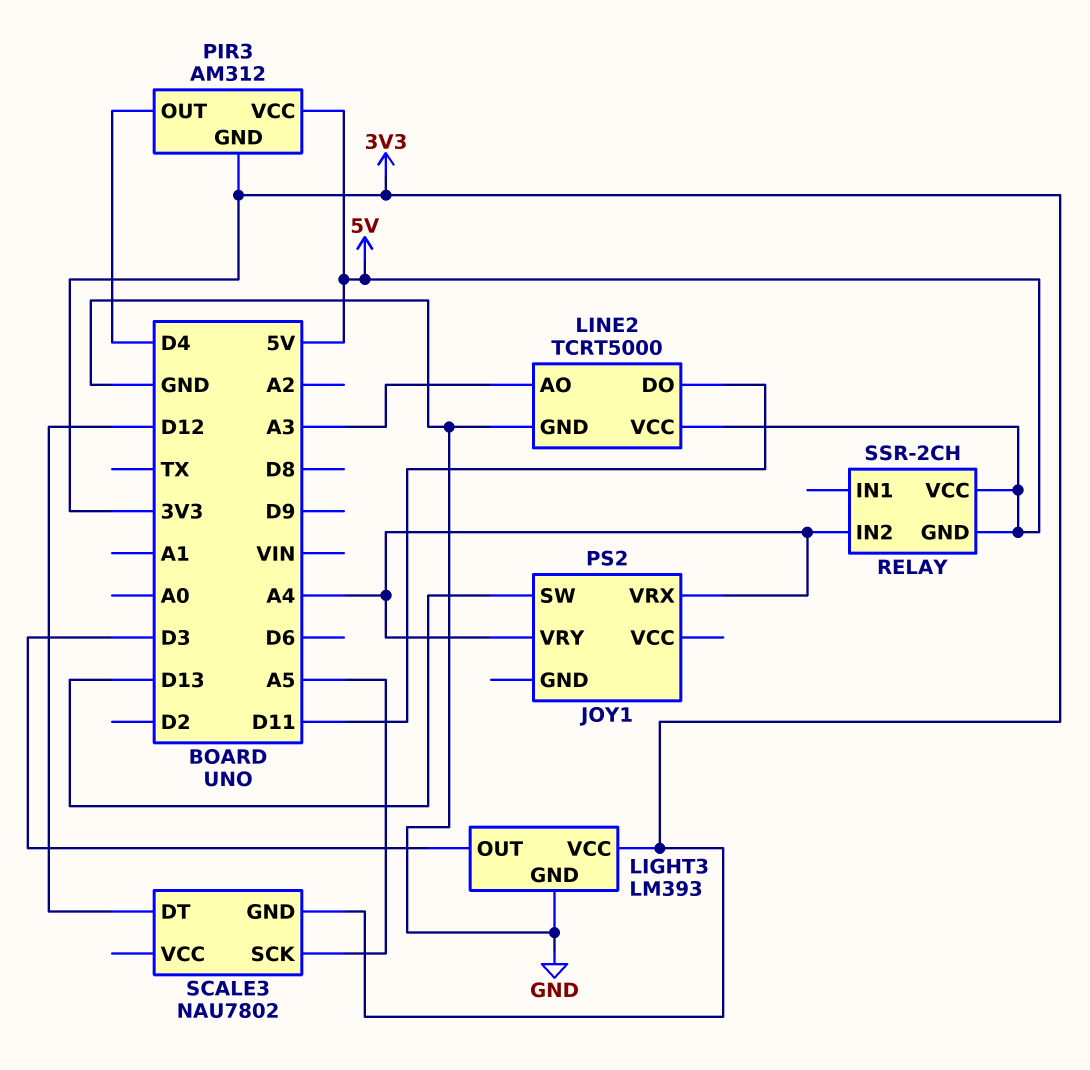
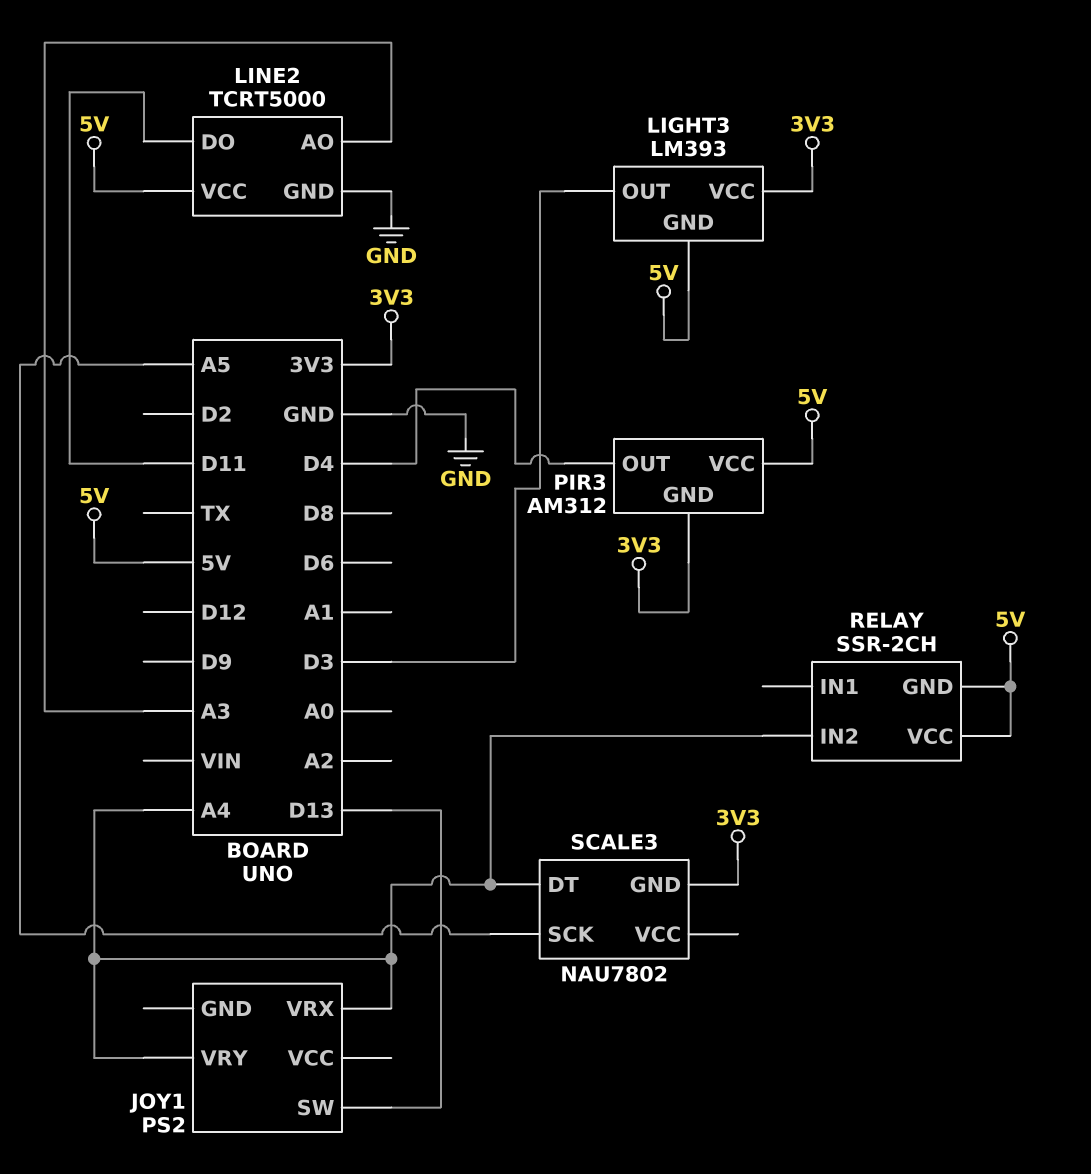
LIGHT3 pin GND: GND -> 5V
SCALE3 pin DT: D12 -> A4

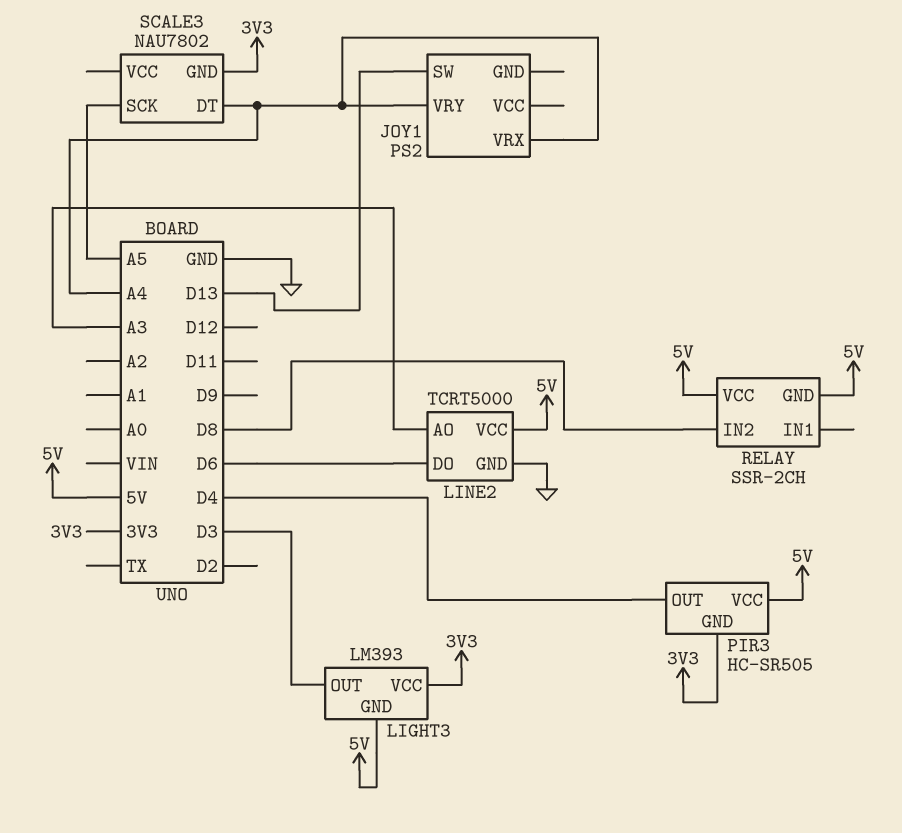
LINE2 pin DO: D11 -> D6
PIR3: AM312 -> HC-SR505
RELAY pin IN2: A4 -> D8

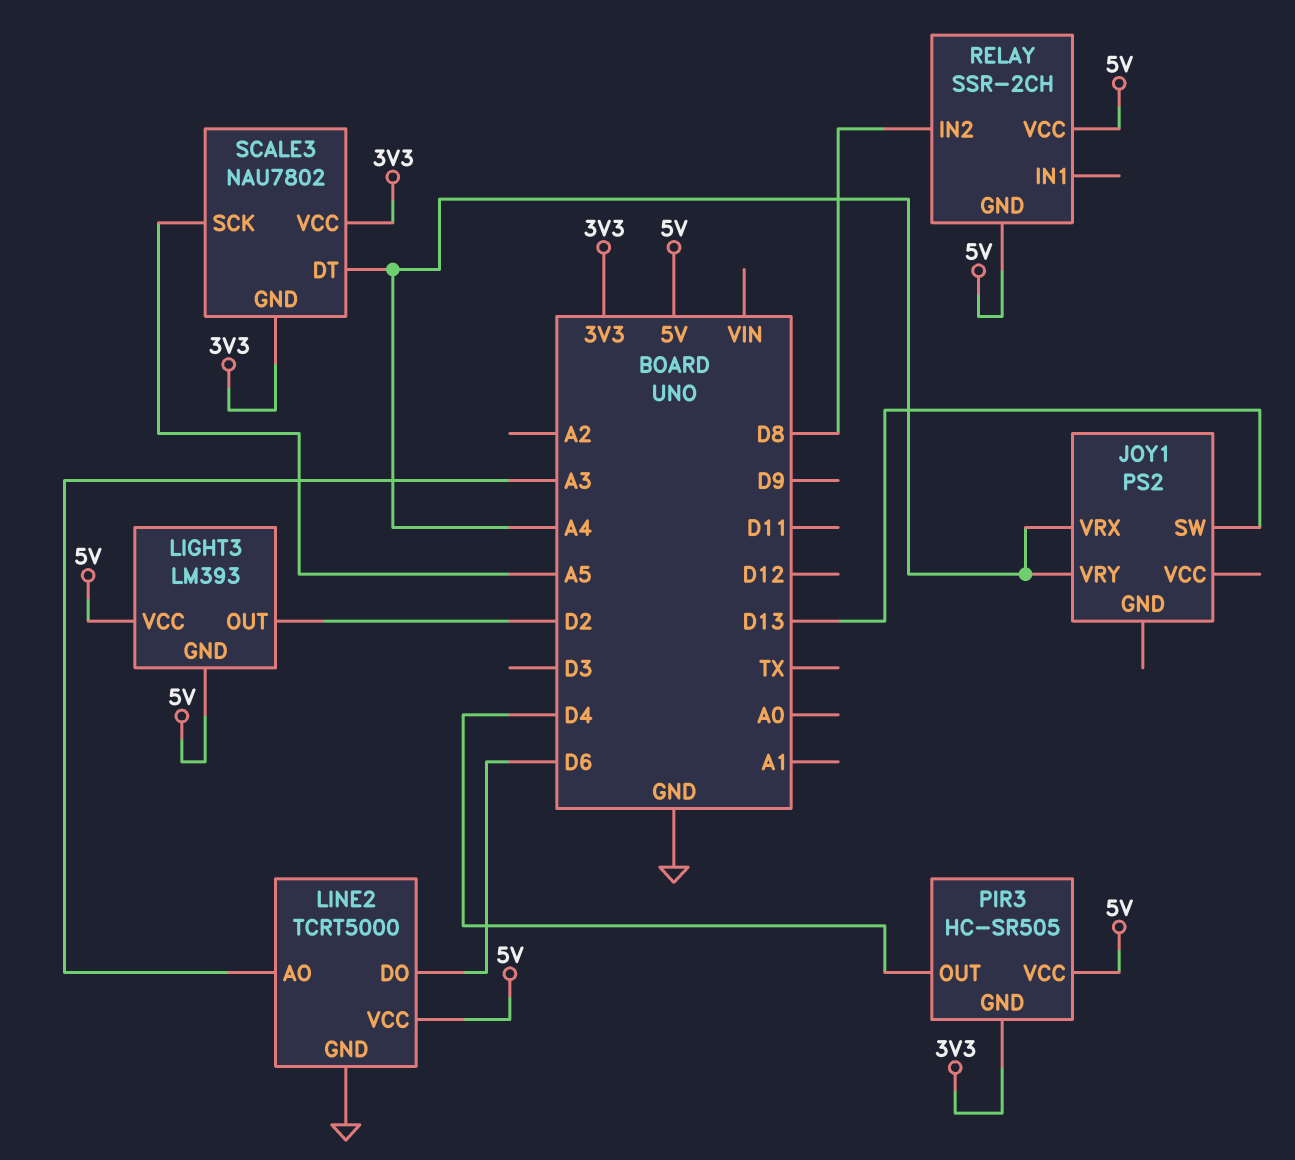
LIGHT3 pin OUT: D3 -> D2
LIGHT3 pin VCC: 3V3 -> 5V
SCALE3 pin VCC: none -> 3V3

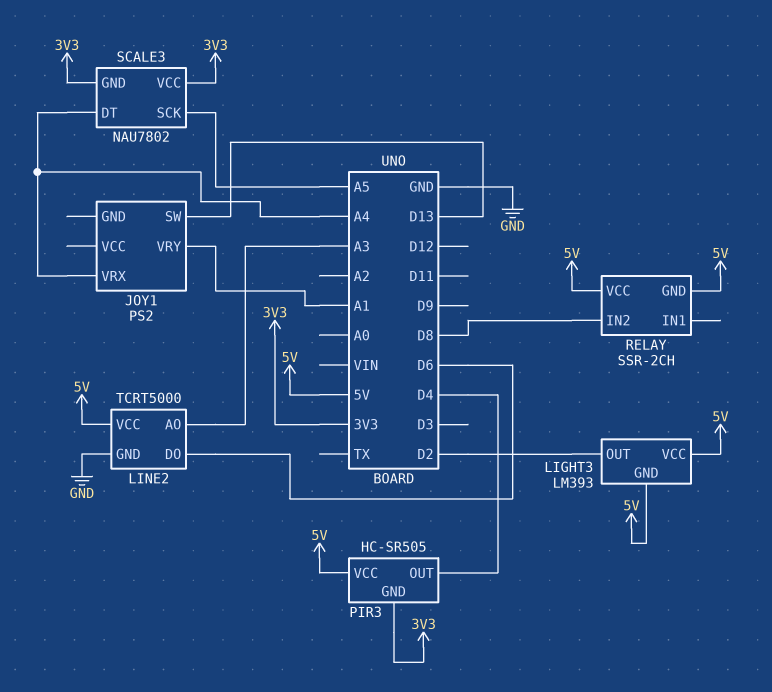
JOY1 pin VRY: A4 -> A1

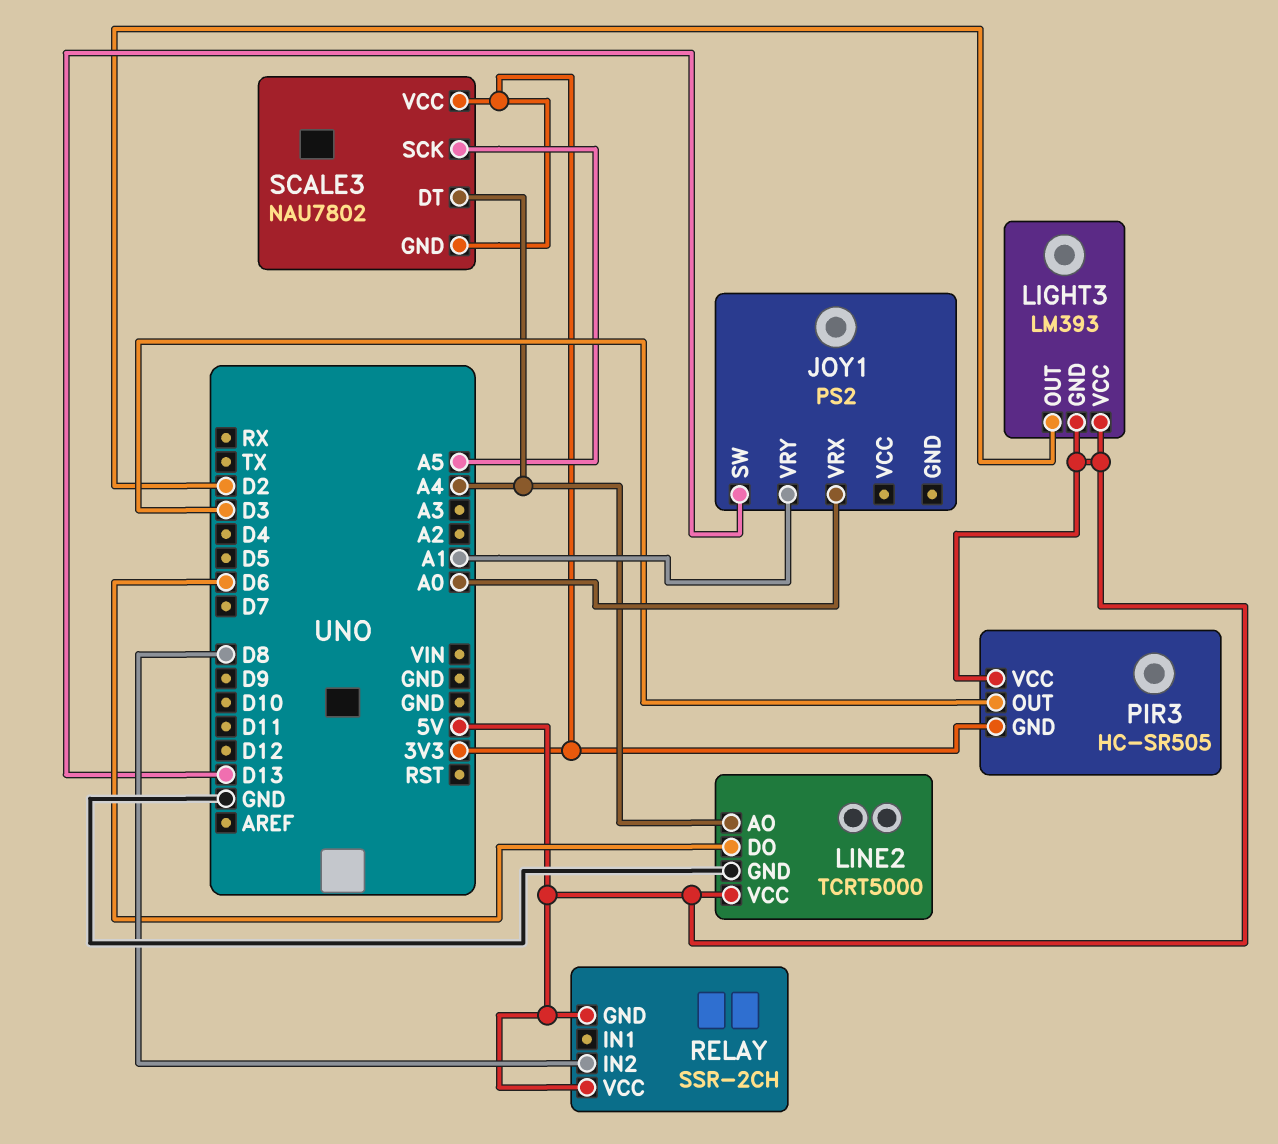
JOY1 pin VRX: A4 -> A0
LINE2 pin AO: A3 -> A4
PIR3 pin OUT: D4 -> D3

